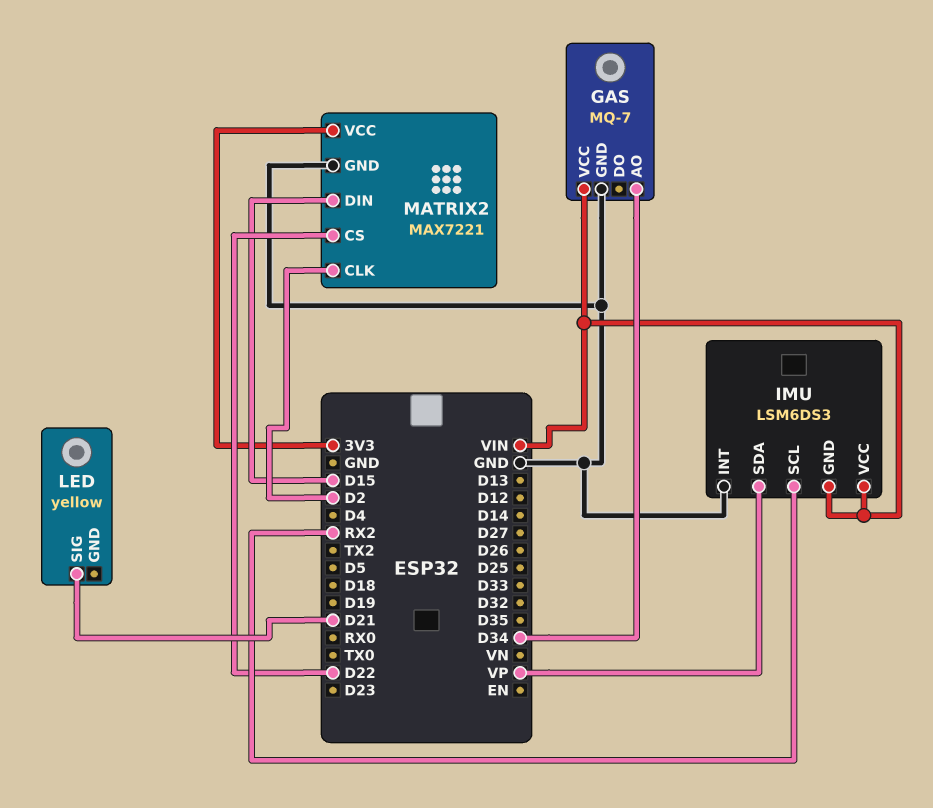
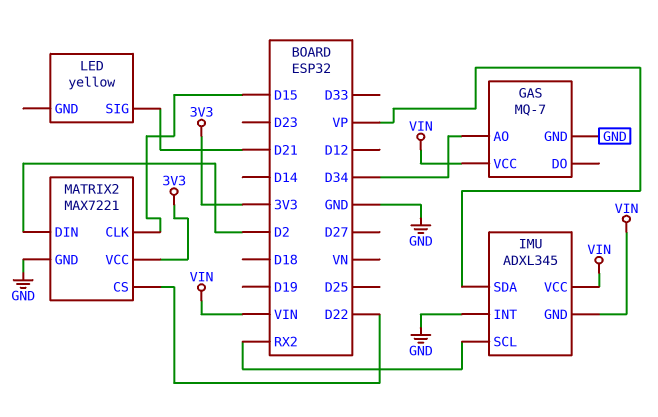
IMU: LSM6DS3 -> ADXL345
MATRIX2 pin CLK: D2 -> D15
MATRIX2 pin DIN: D15 -> D2

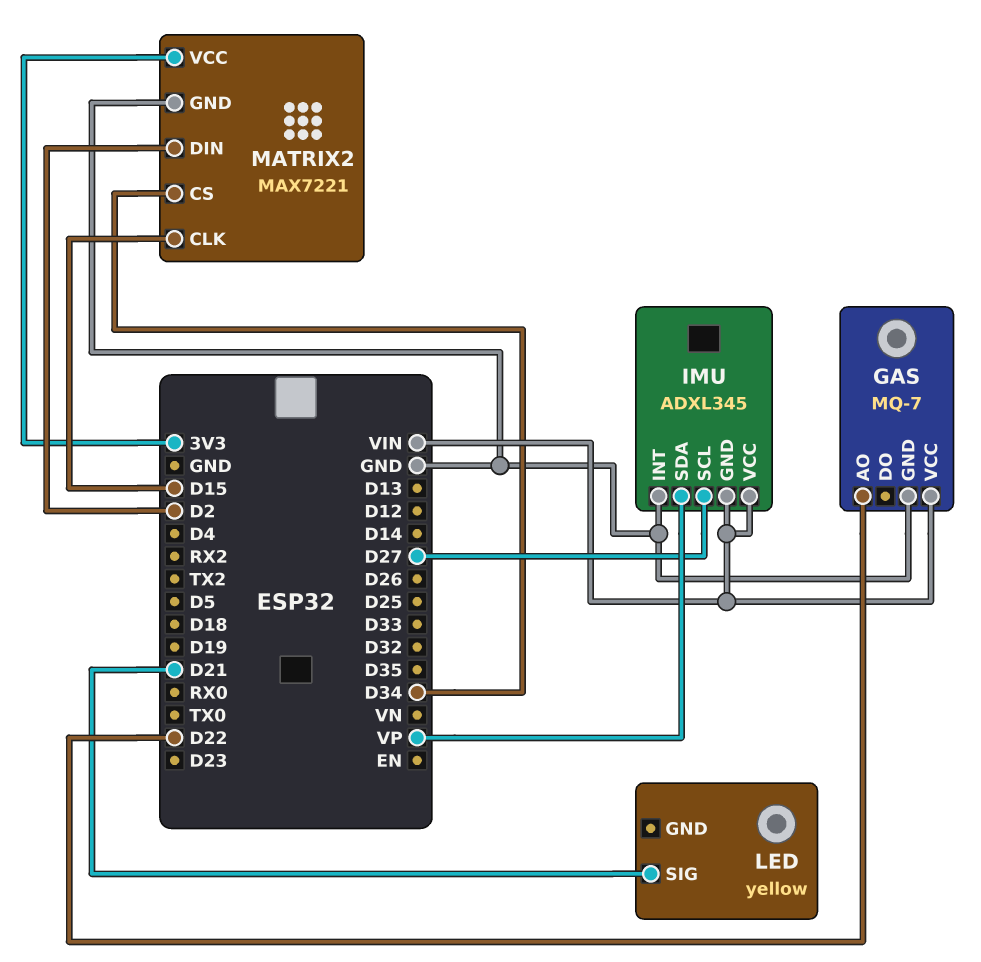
GAS pin AO: D34 -> D22
IMU pin SCL: RX2 -> D27
MATRIX2 pin CS: D22 -> D34

